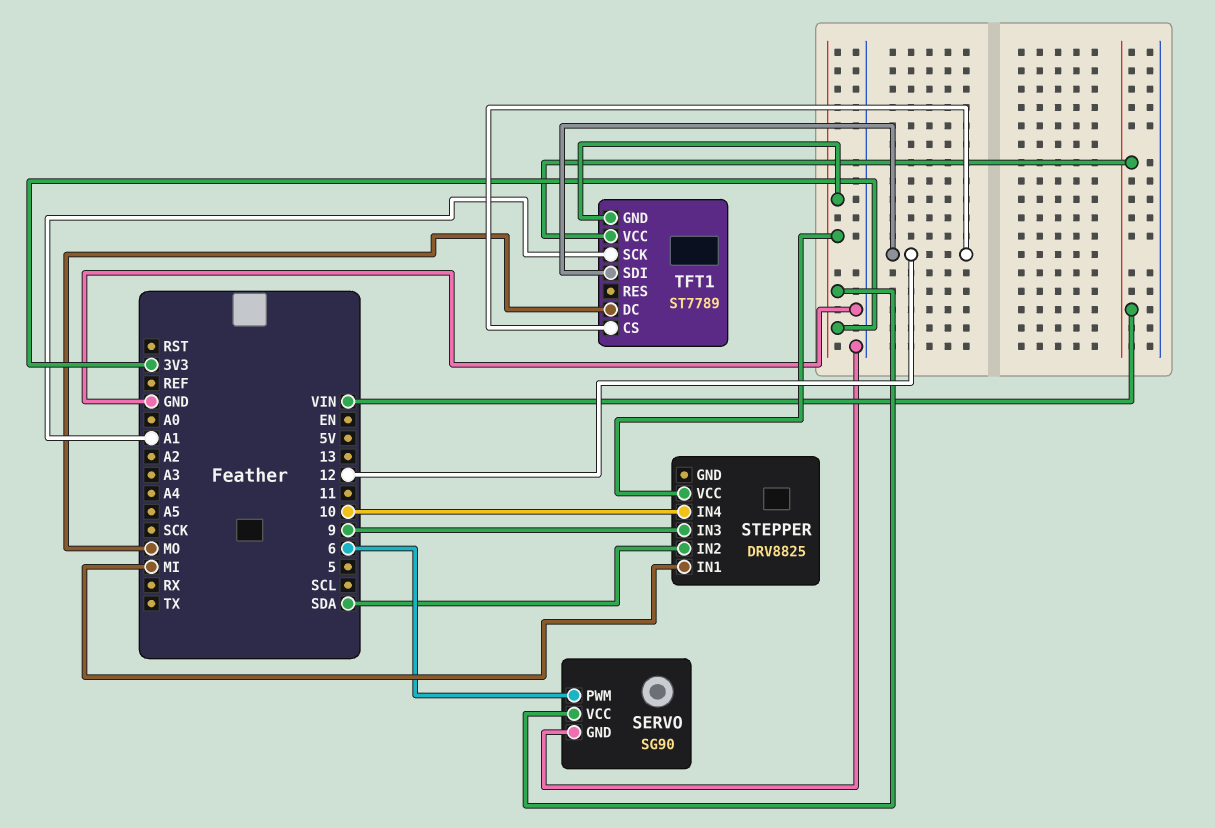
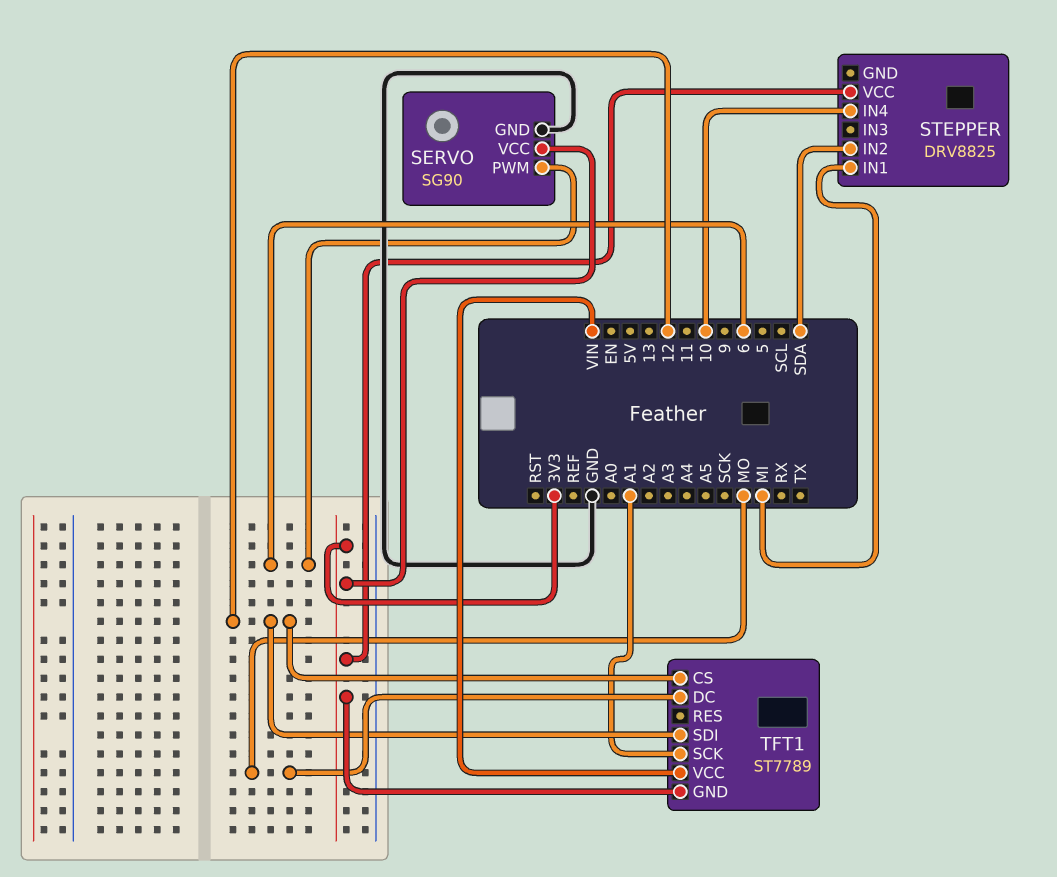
STEPPER pin IN3: 9 -> none

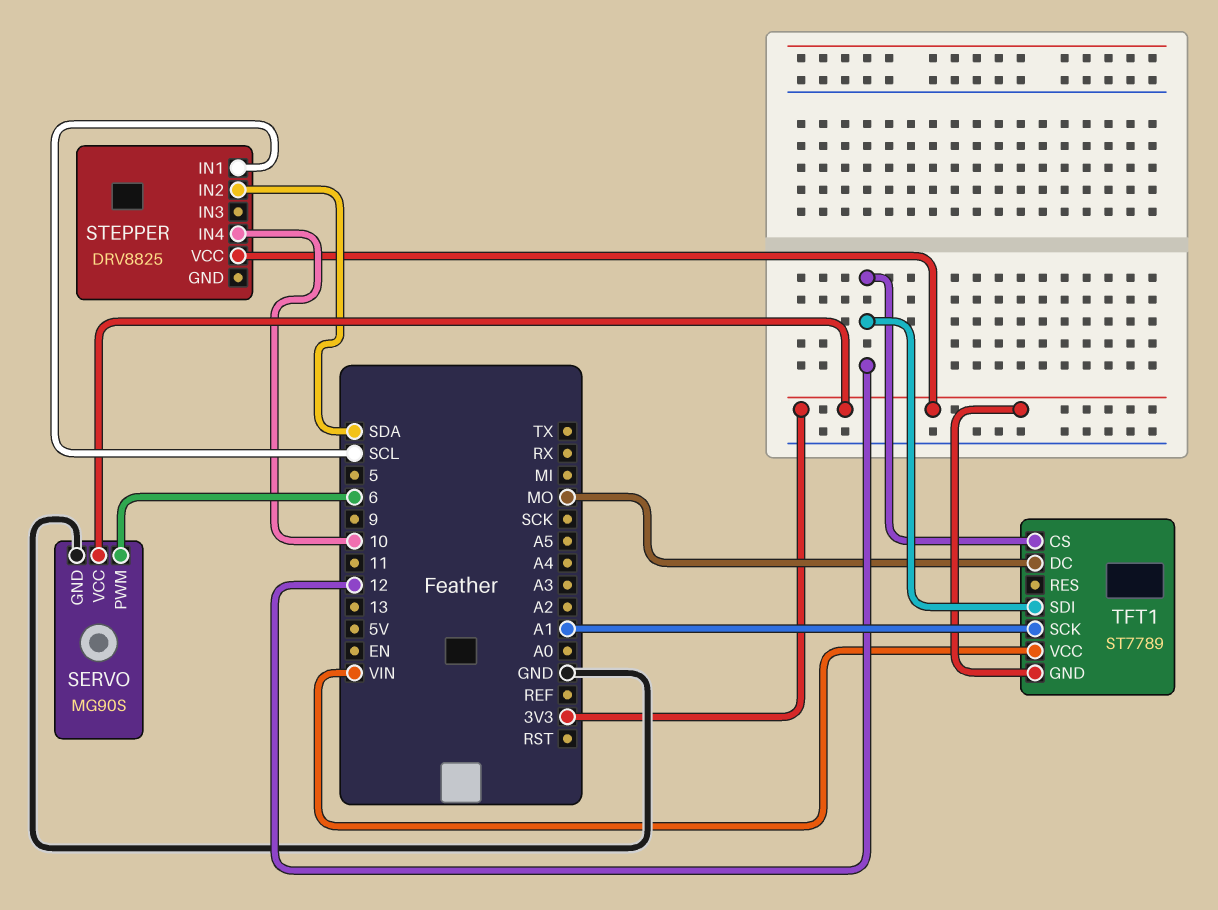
SERVO: SG90 -> MG90S
STEPPER pin IN1: MI -> SCL

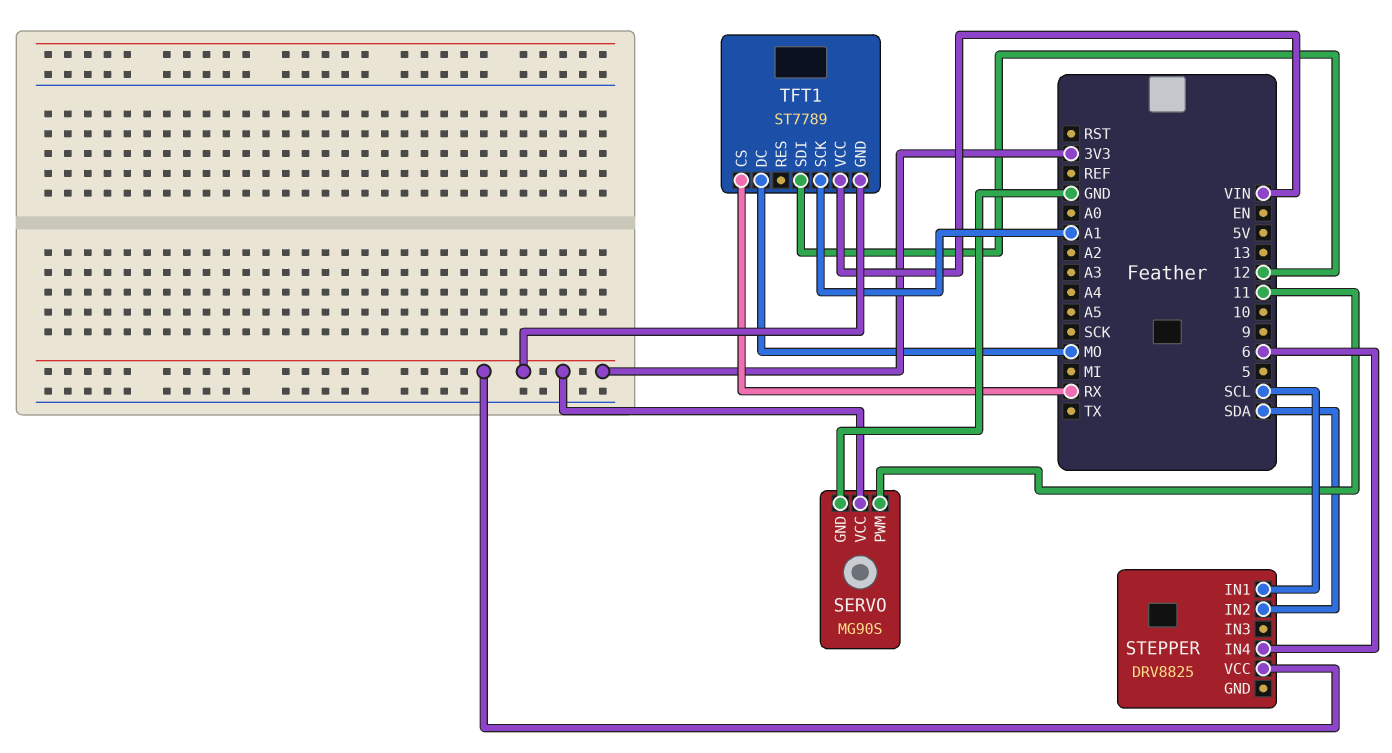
SERVO pin PWM: 6 -> 11
STEPPER pin IN4: 10 -> 6
TFT1 pin CS: 12 -> RX

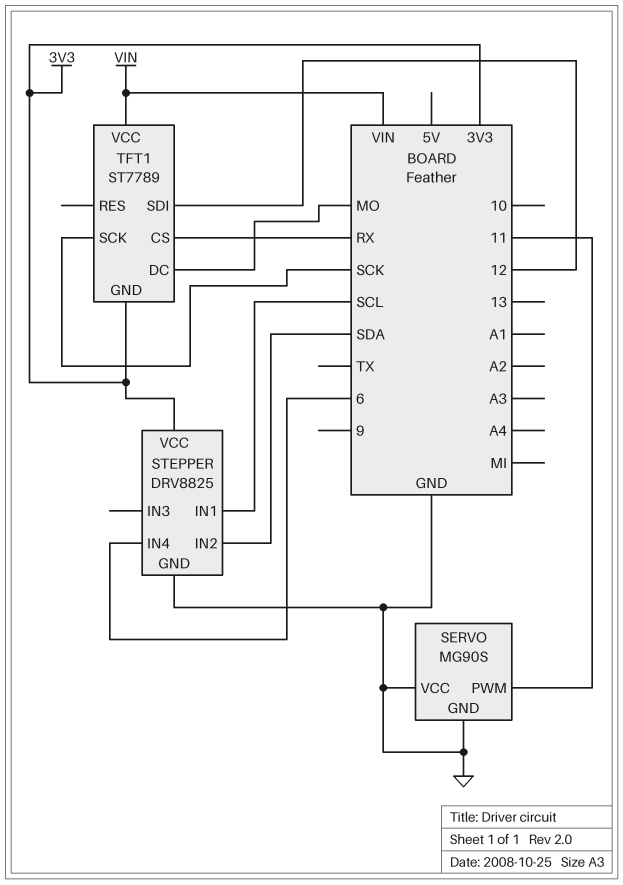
SERVO pin VCC: 3V3 -> GND
STEPPER pin GND: none -> GND
TFT1 pin SCK: A1 -> SCK

